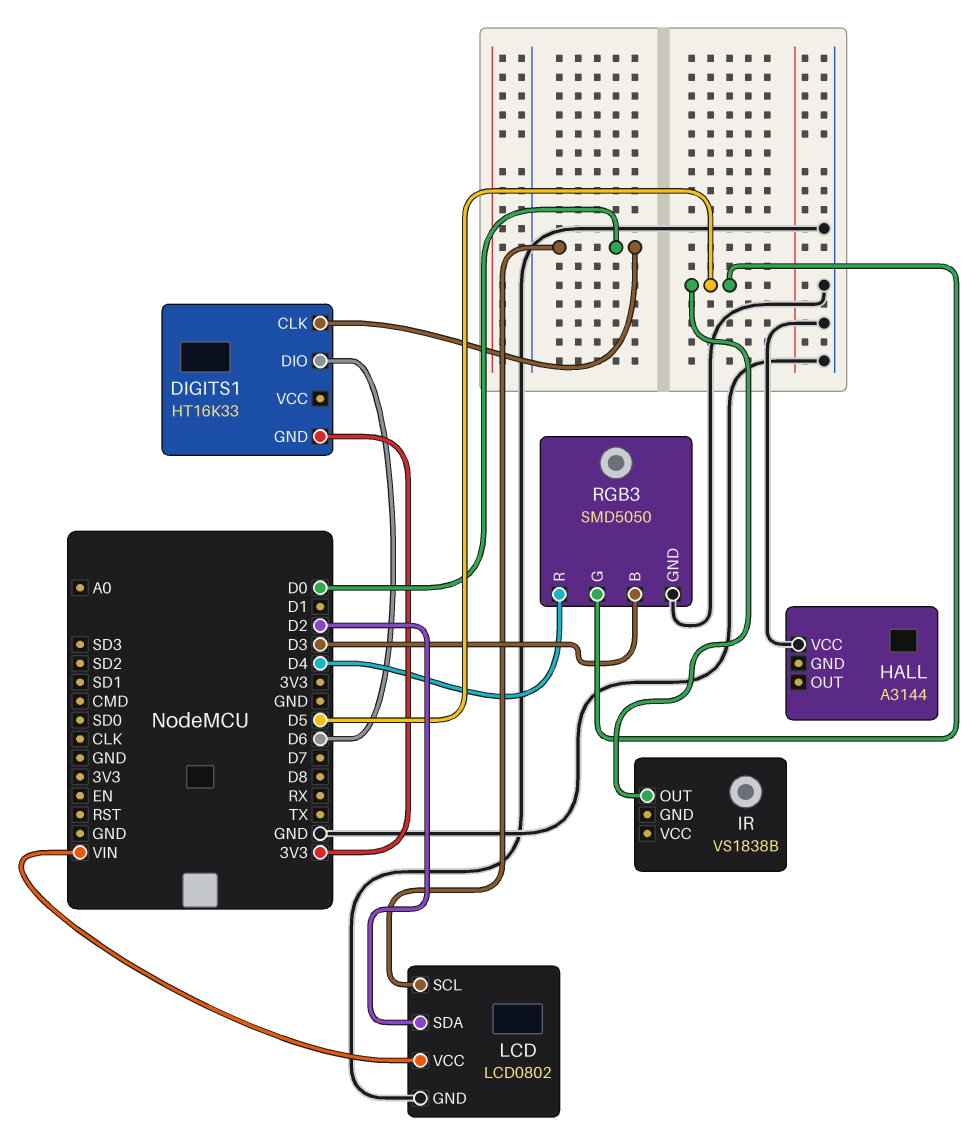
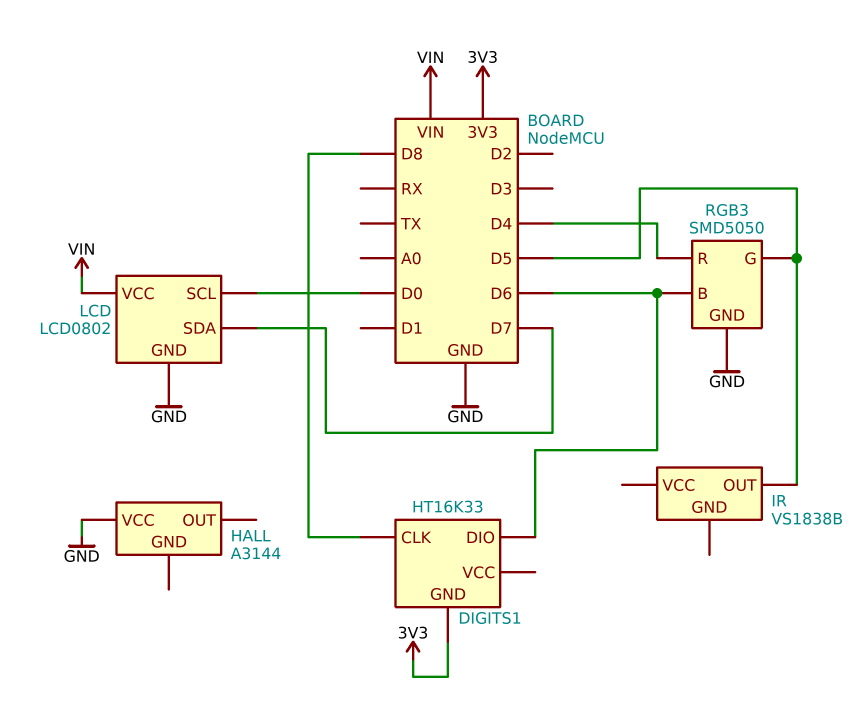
DIGITS1 pin CLK: D0 -> D8
LCD pin SDA: D2 -> D7
RGB3 pin B: D3 -> D6

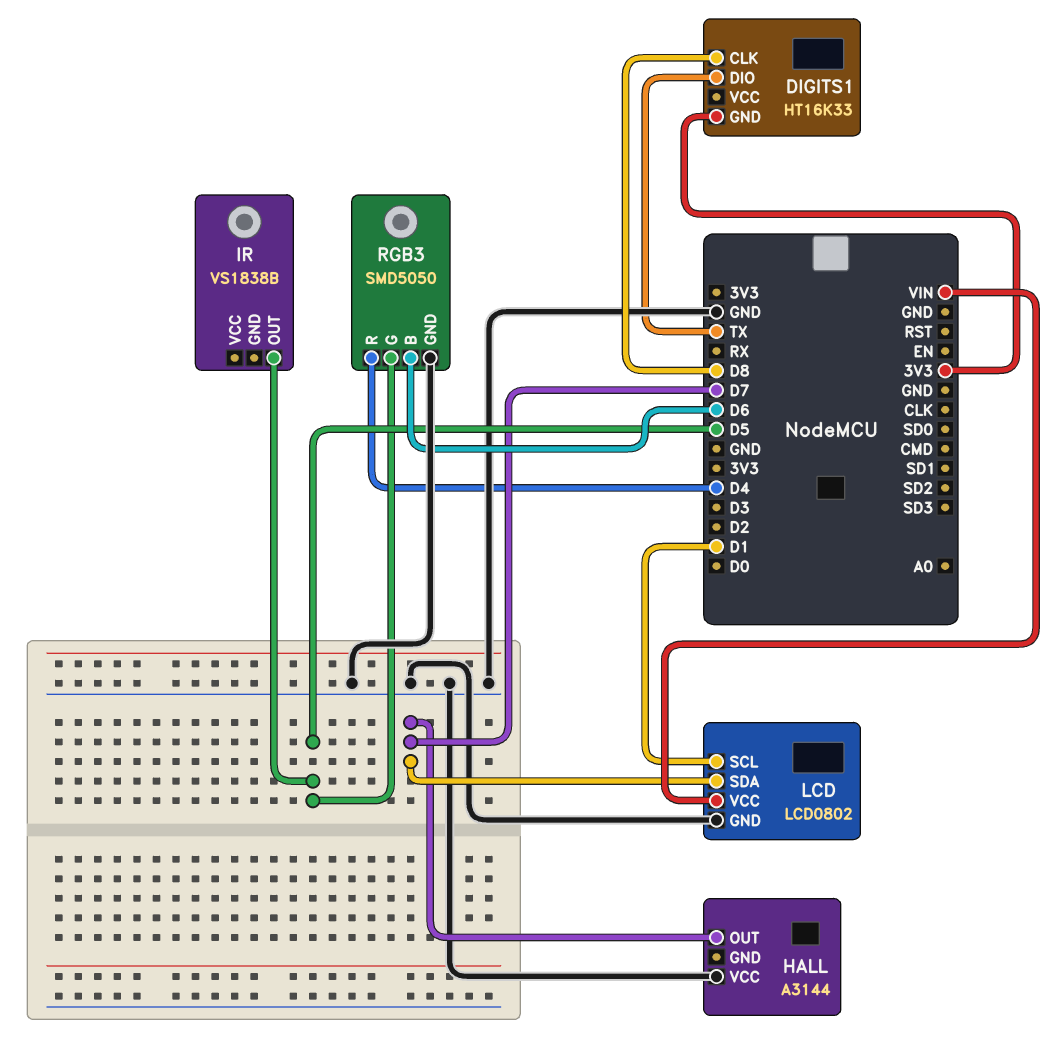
DIGITS1 pin DIO: D6 -> TX
HALL pin OUT: none -> D7
LCD pin SCL: D0 -> D1

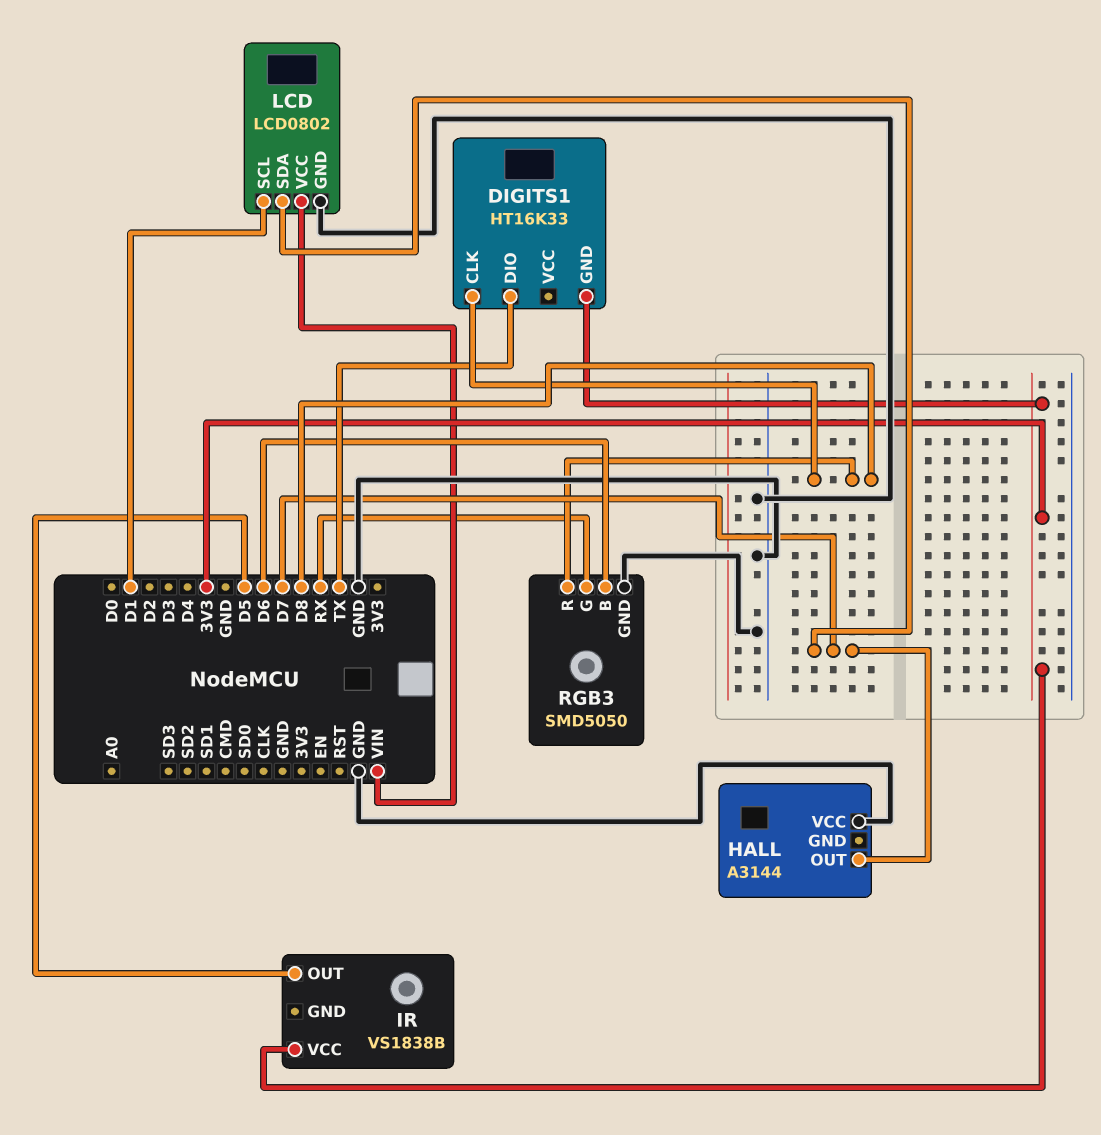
IR pin VCC: none -> 3V3
RGB3 pin G: D5 -> RX
RGB3 pin R: D4 -> D8

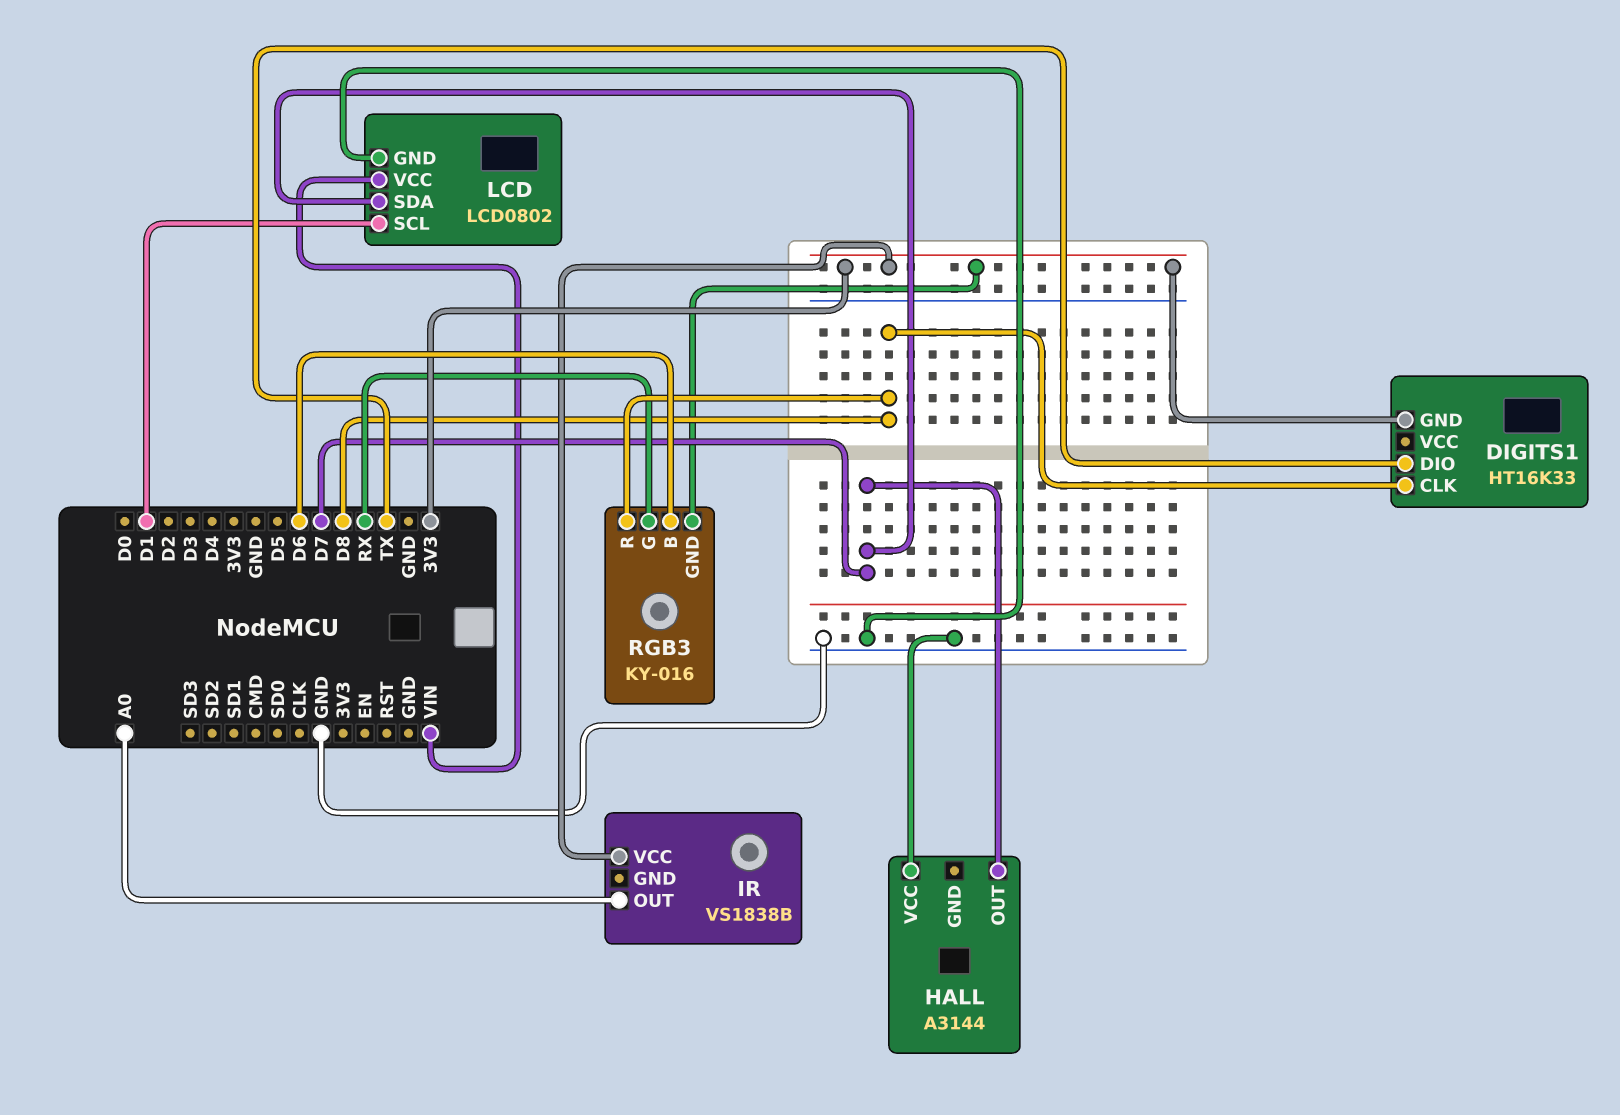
IR pin OUT: D5 -> A0
RGB3: SMD5050 -> KY-016
RGB3 pin GND: GND -> 3V3

